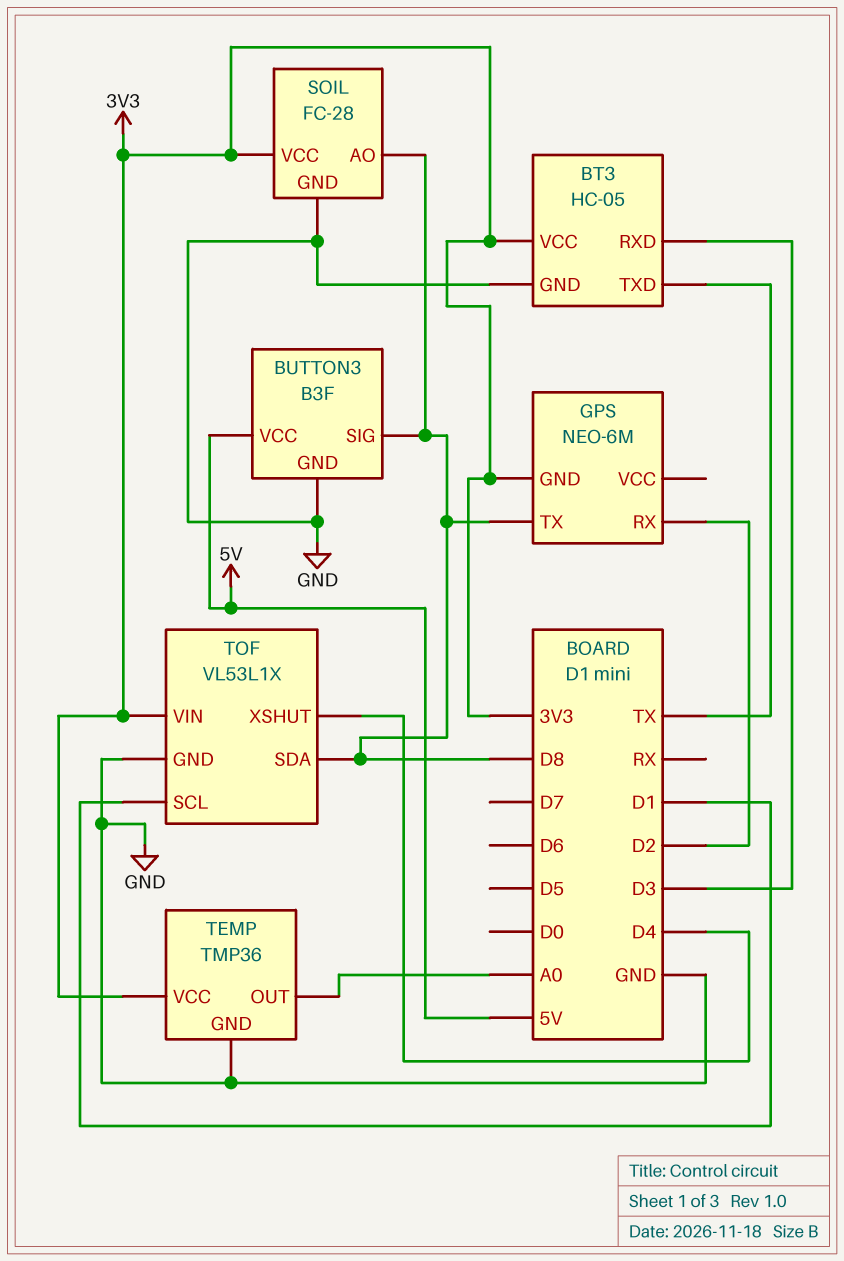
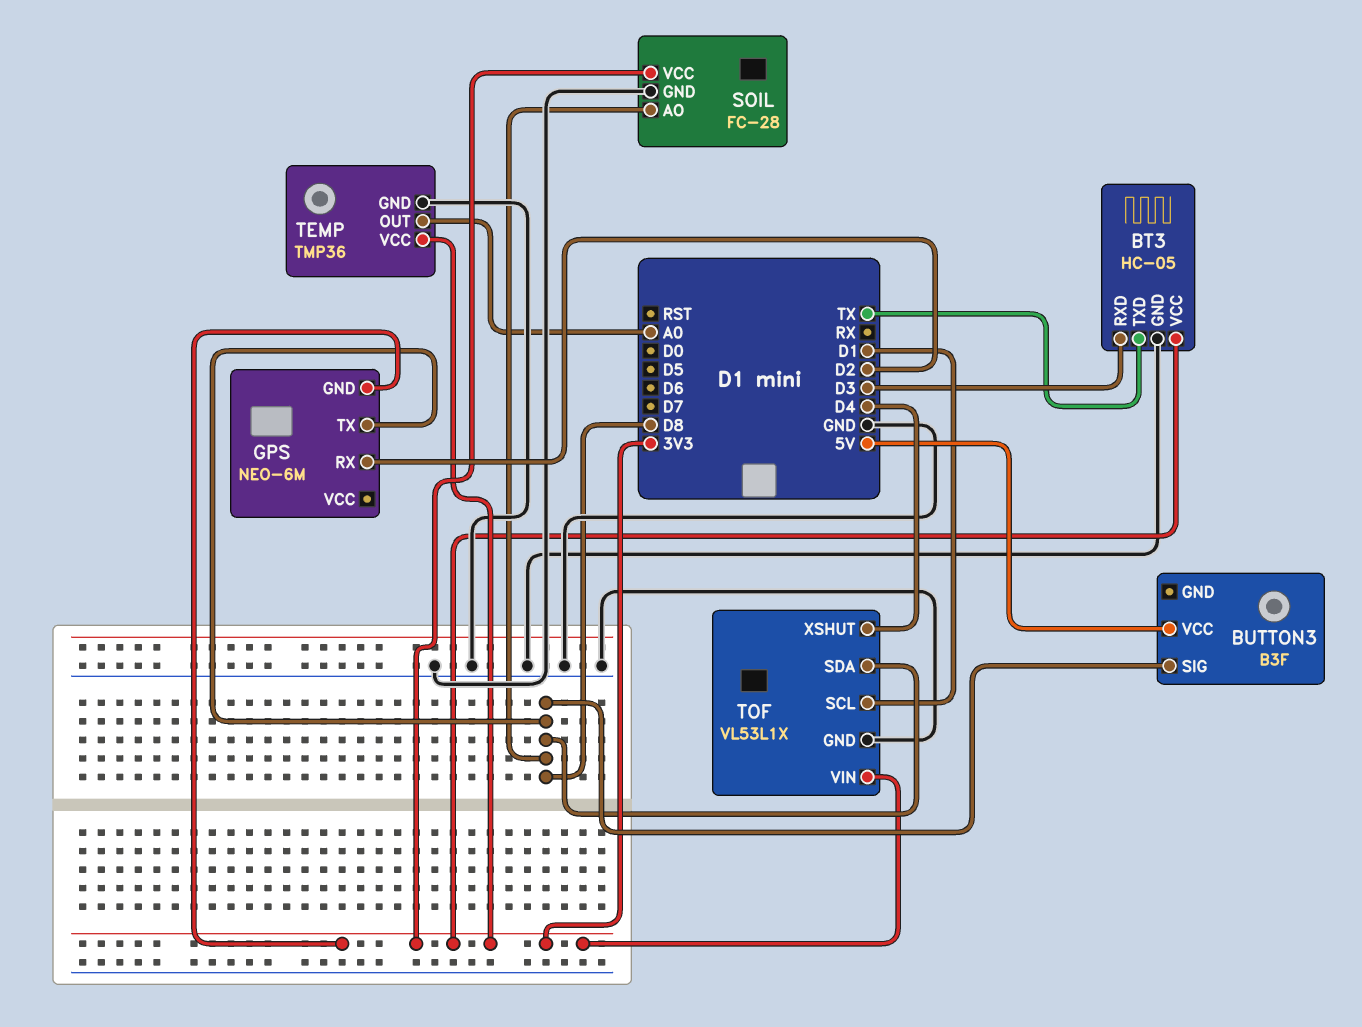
BUTTON3 pin GND: GND -> none

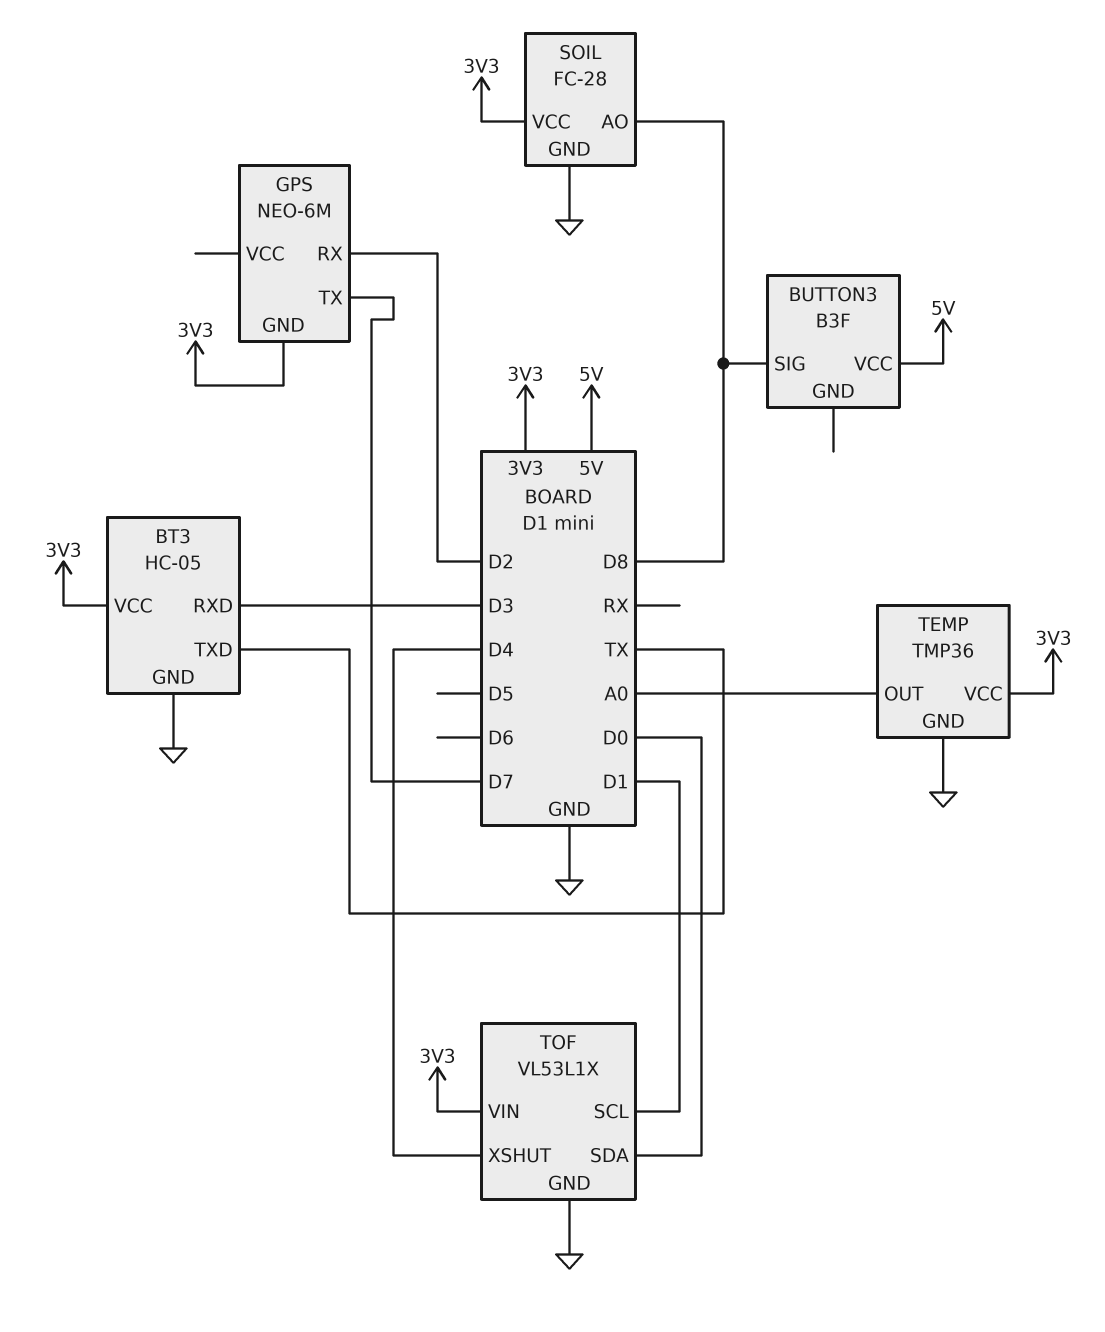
GPS pin TX: D8 -> D7
TOF pin SDA: D8 -> D0

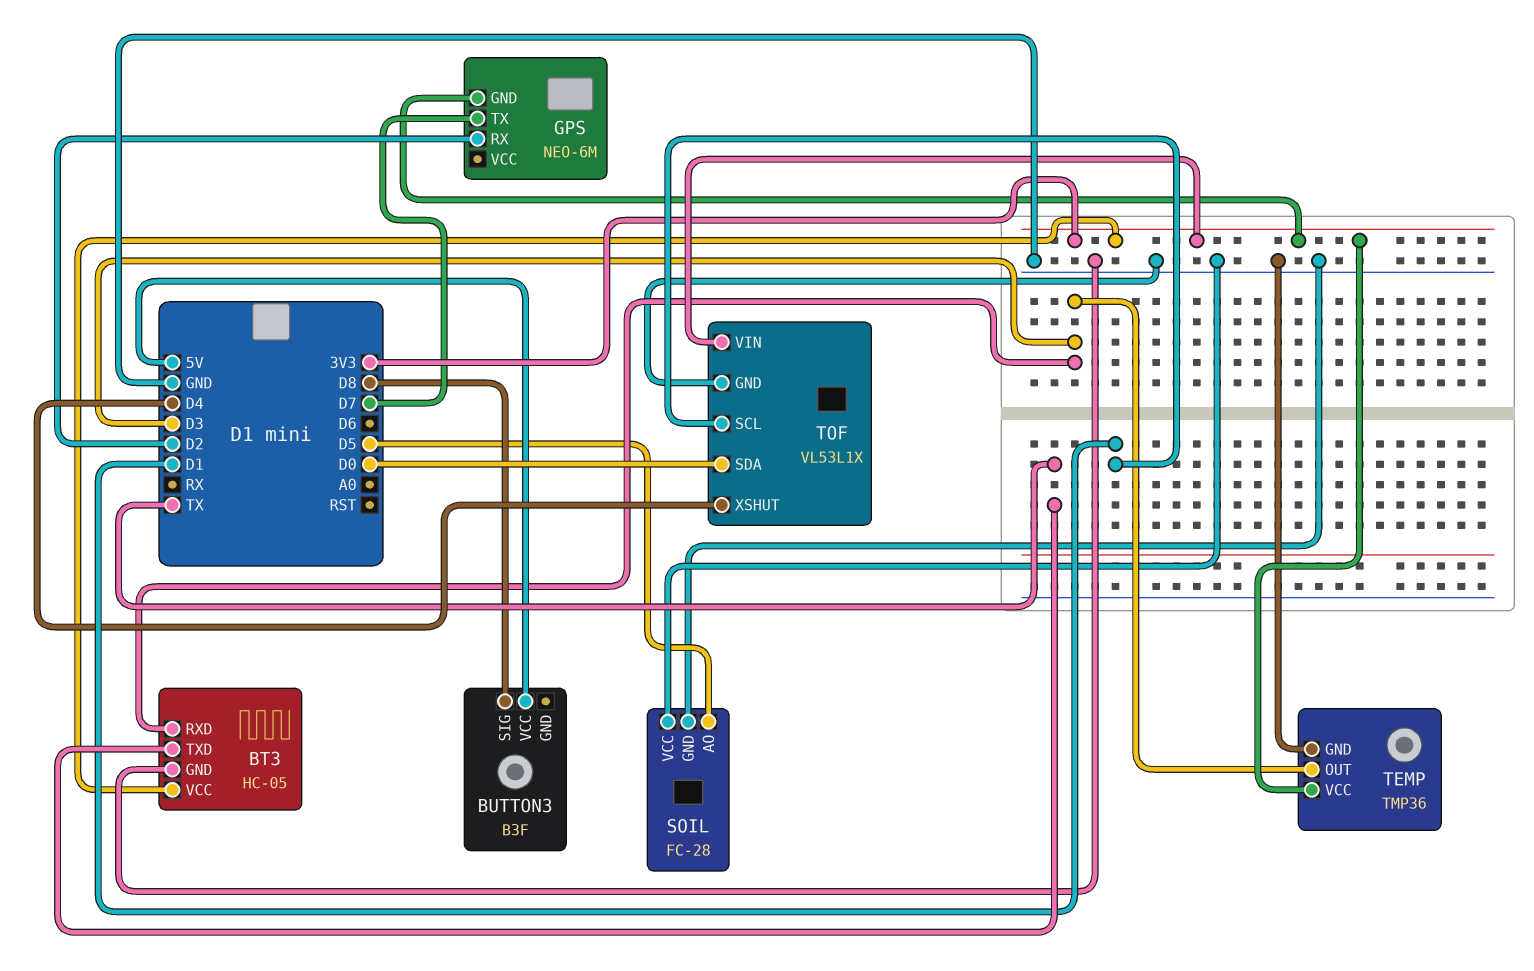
SOIL pin AO: D8 -> D5
SOIL pin VCC: 3V3 -> GND
TEMP pin OUT: A0 -> D3

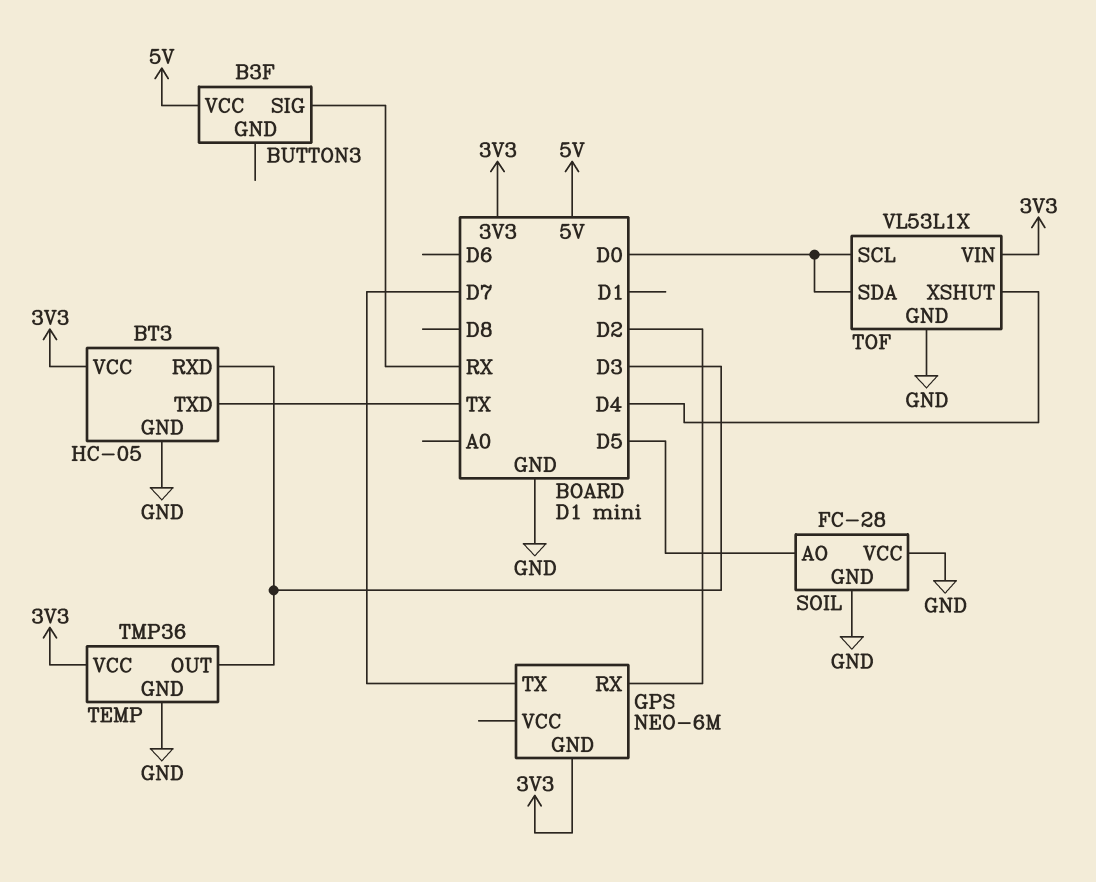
BUTTON3 pin SIG: D8 -> RX
TOF pin SCL: D1 -> D0

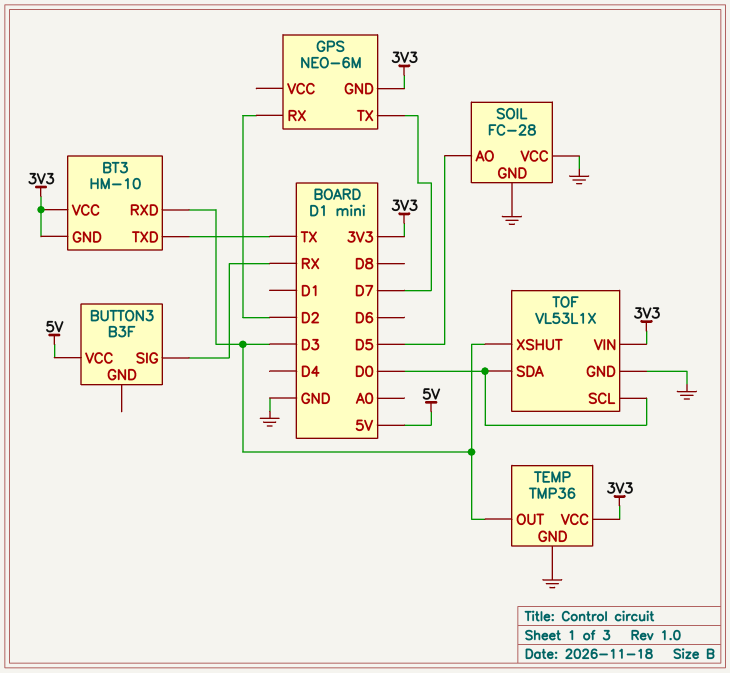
BT3: HC-05 -> HM-10
BT3 pin GND: GND -> 3V3
TOF pin XSHUT: D4 -> D3

